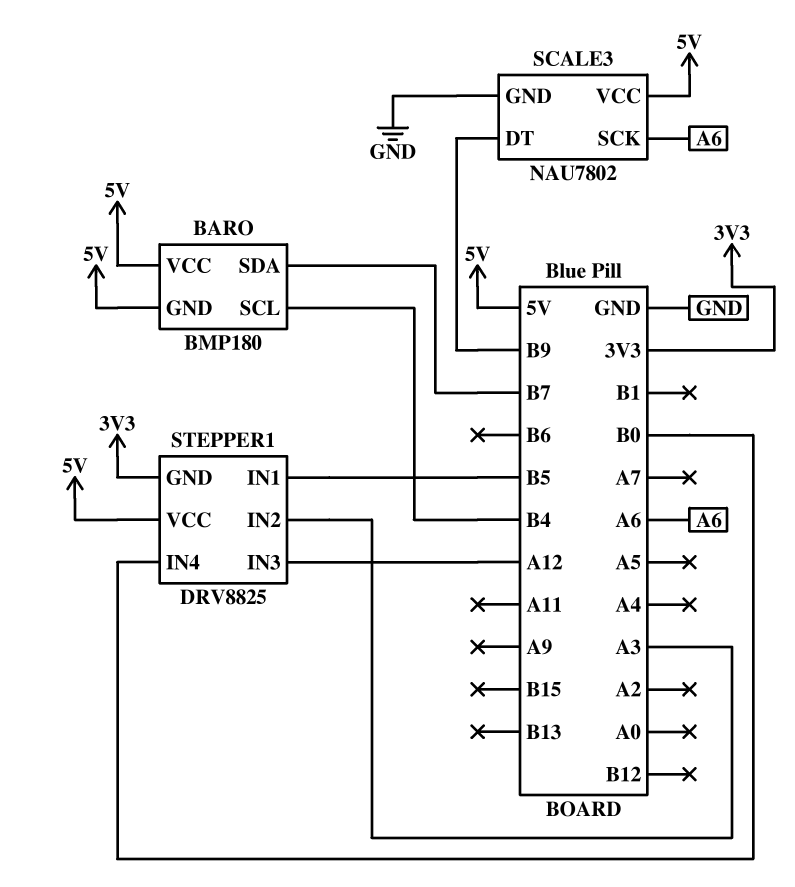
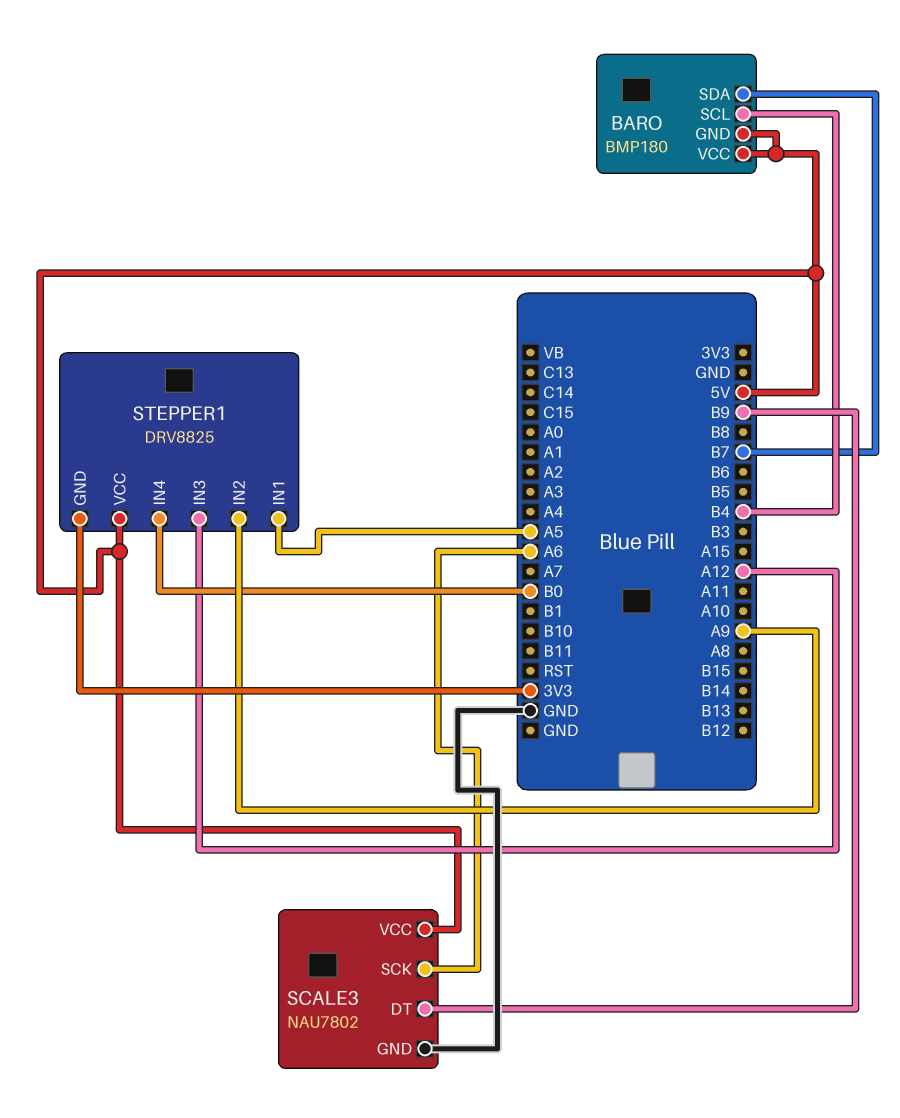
STEPPER1 pin IN1: B5 -> A5
STEPPER1 pin IN2: A3 -> A9

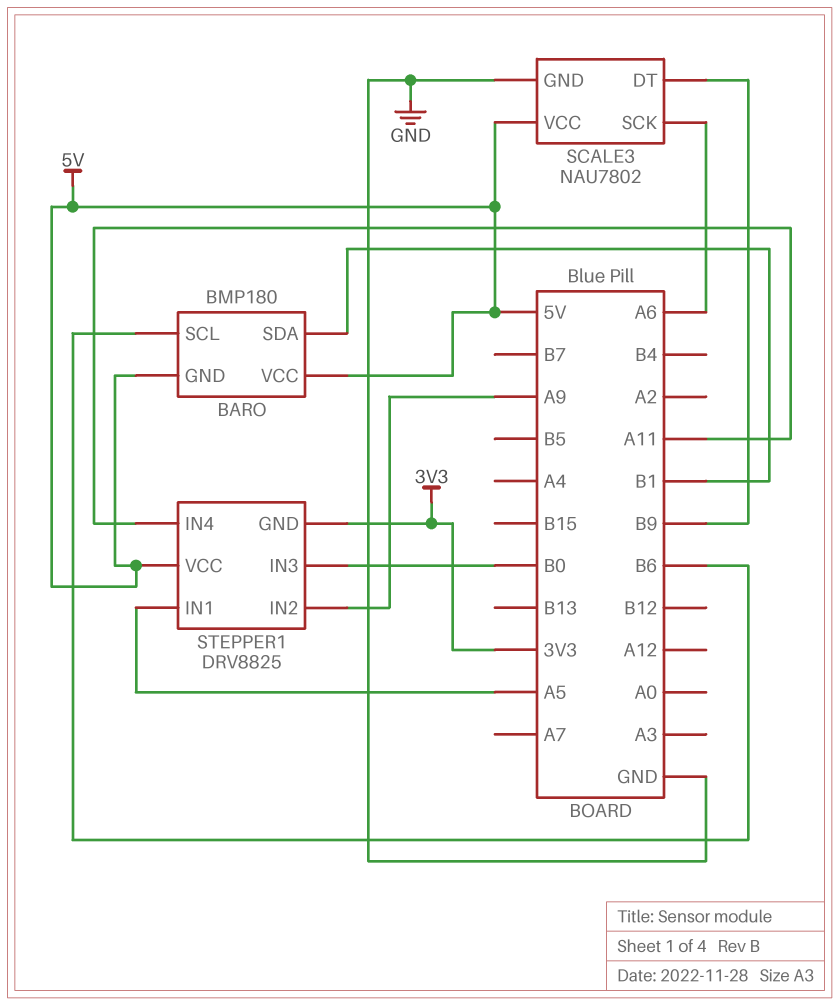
BARO pin SCL: B4 -> B6
BARO pin SDA: B7 -> B1
STEPPER1 pin IN3: A12 -> B0
STEPPER1 pin IN4: B0 -> A11

